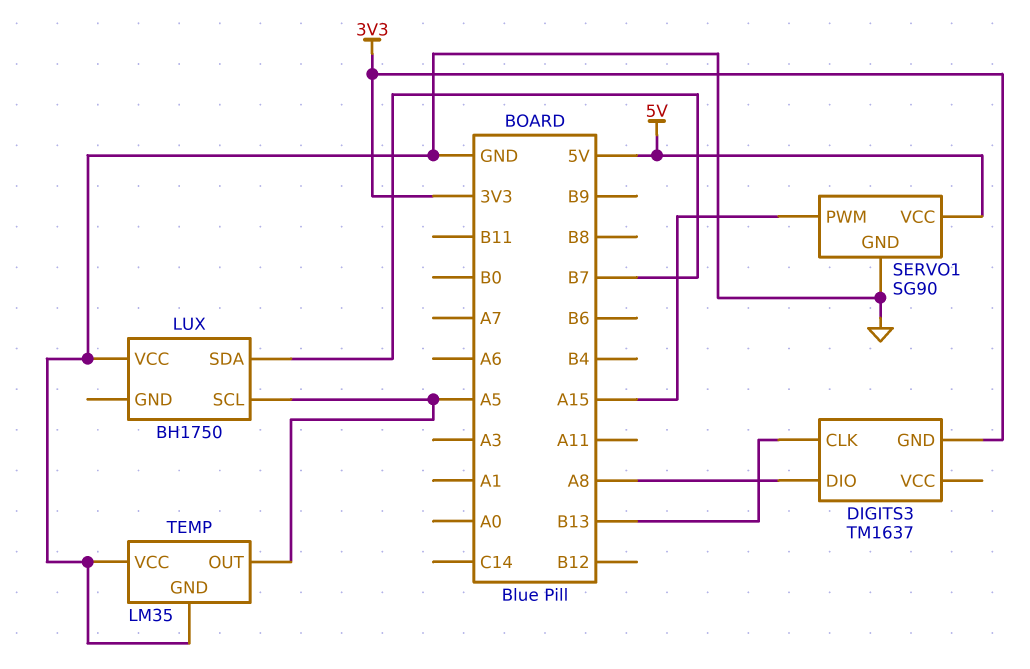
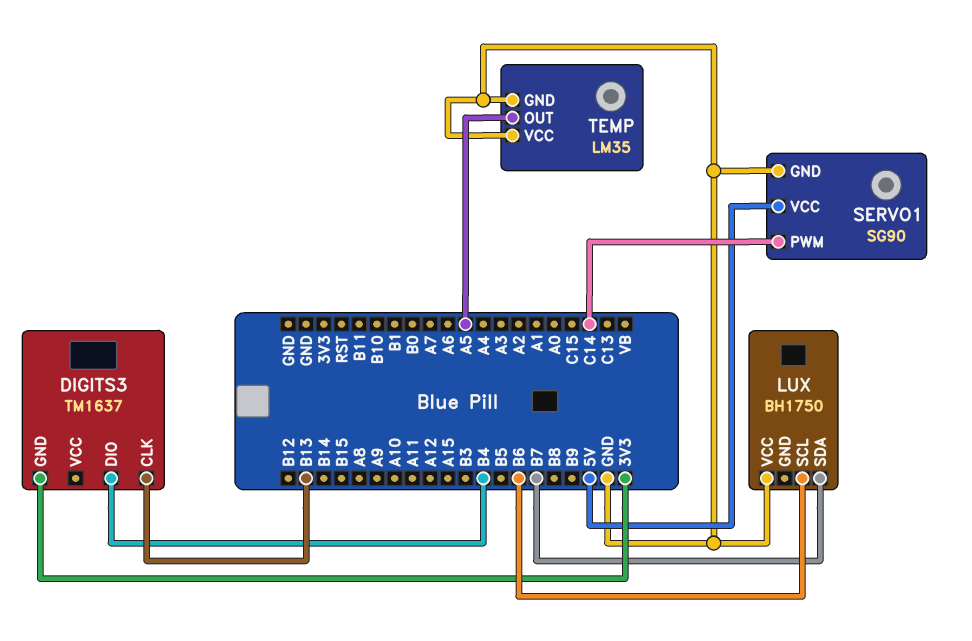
DIGITS3 pin DIO: A8 -> B4
LUX pin SCL: A5 -> B6
SERVO1 pin PWM: A15 -> C14

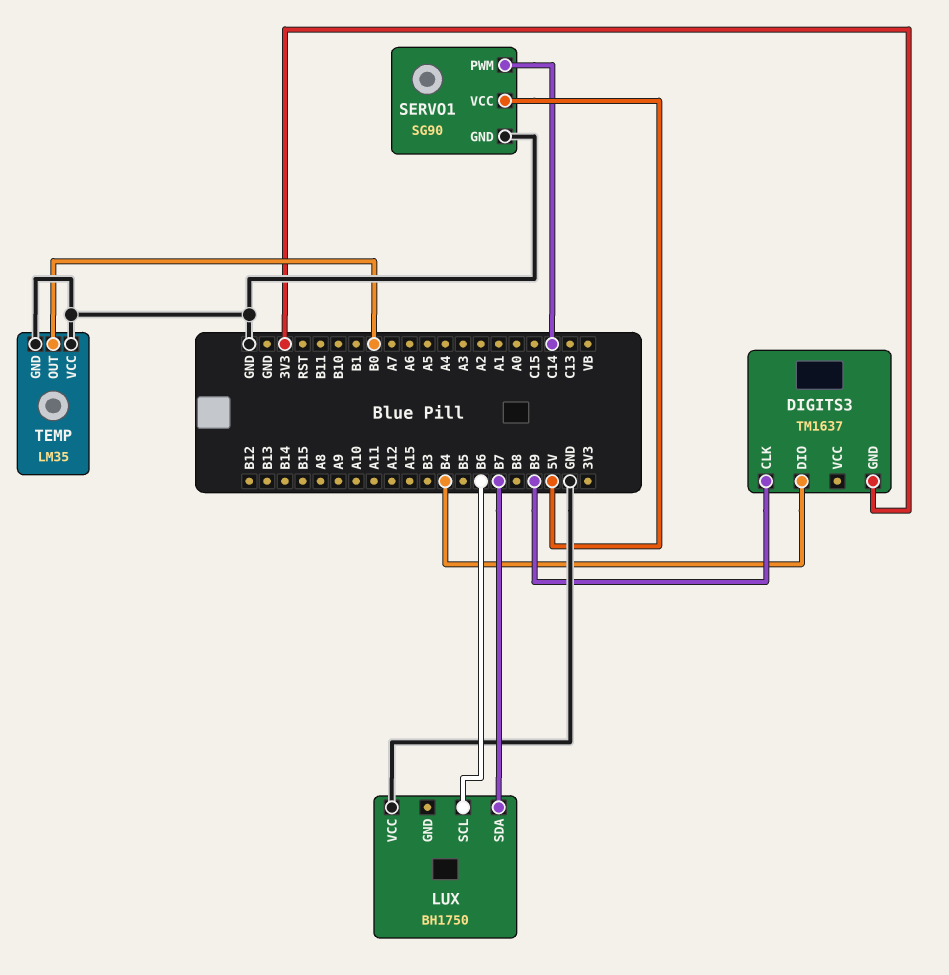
DIGITS3 pin CLK: B13 -> B9
TEMP pin OUT: A5 -> B0

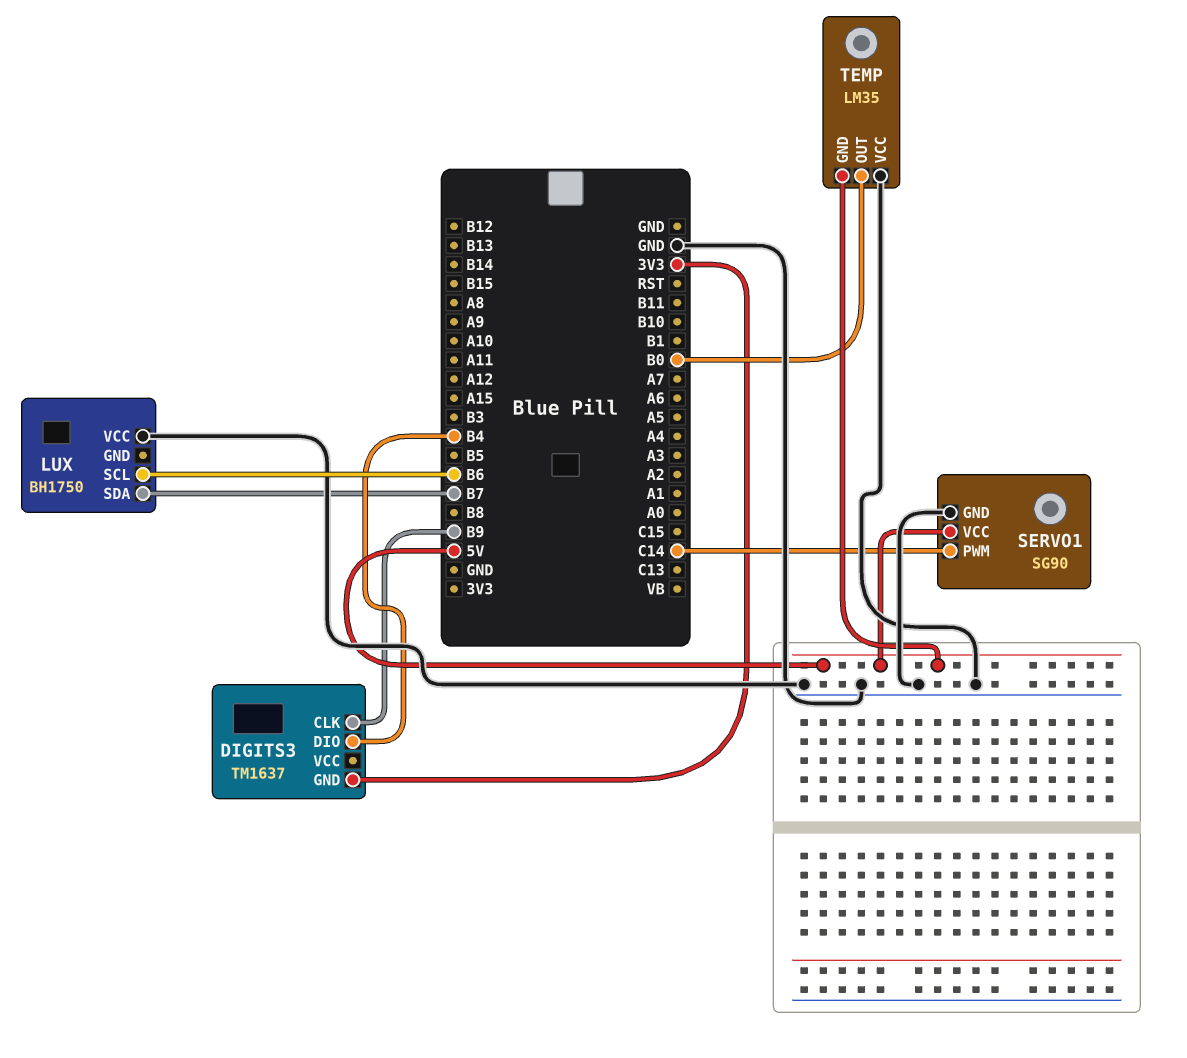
TEMP pin GND: GND -> 5V

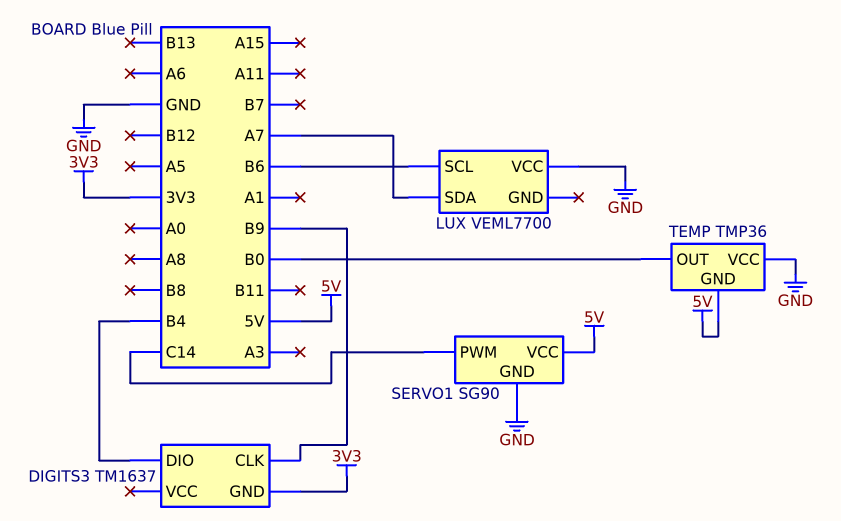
LUX: BH1750 -> VEML7700
LUX pin SDA: B7 -> A7
TEMP: LM35 -> TMP36

